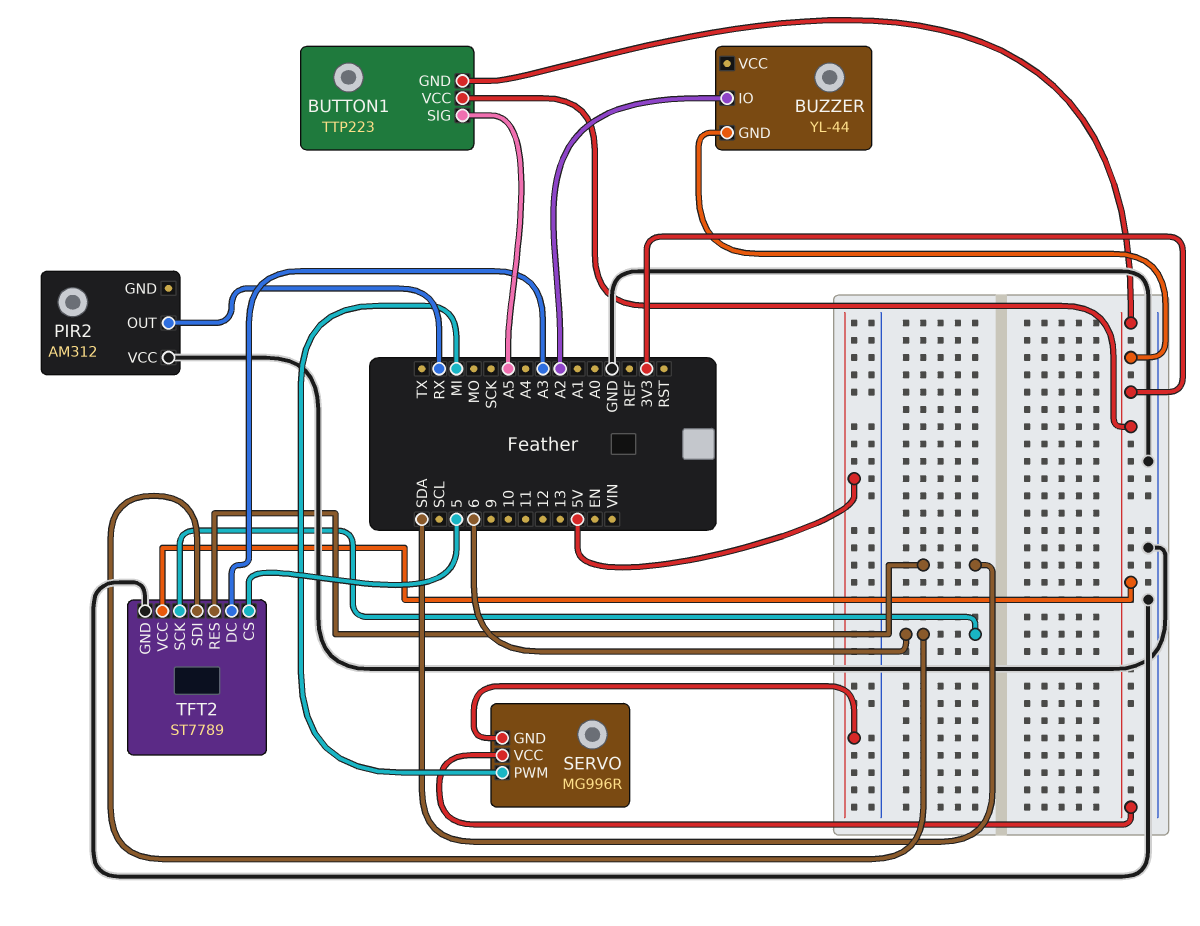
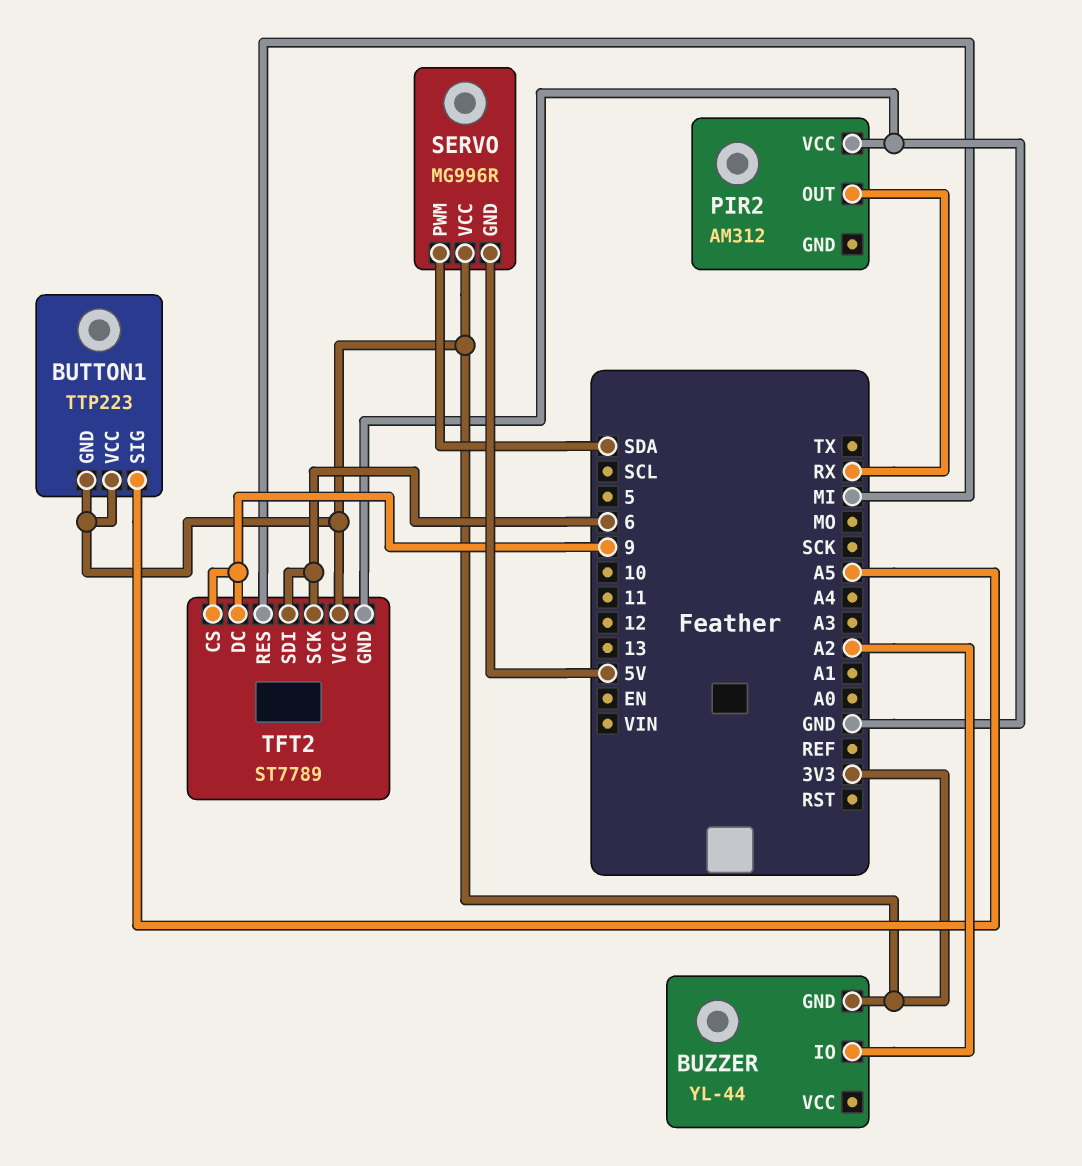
SERVO pin PWM: MI -> SDA
TFT2 pin CS: 5 -> 9
TFT2 pin DC: A3 -> 9
TFT2 pin RES: SDA -> MI

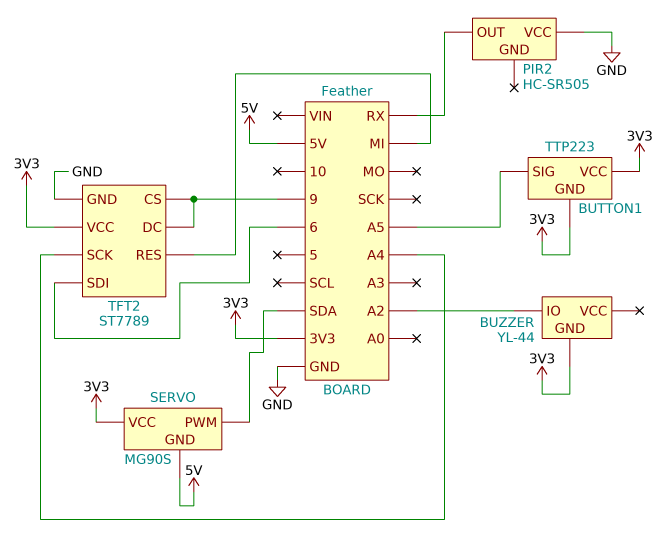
PIR2: AM312 -> HC-SR505
SERVO: MG996R -> MG90S
TFT2 pin SCK: 6 -> A4

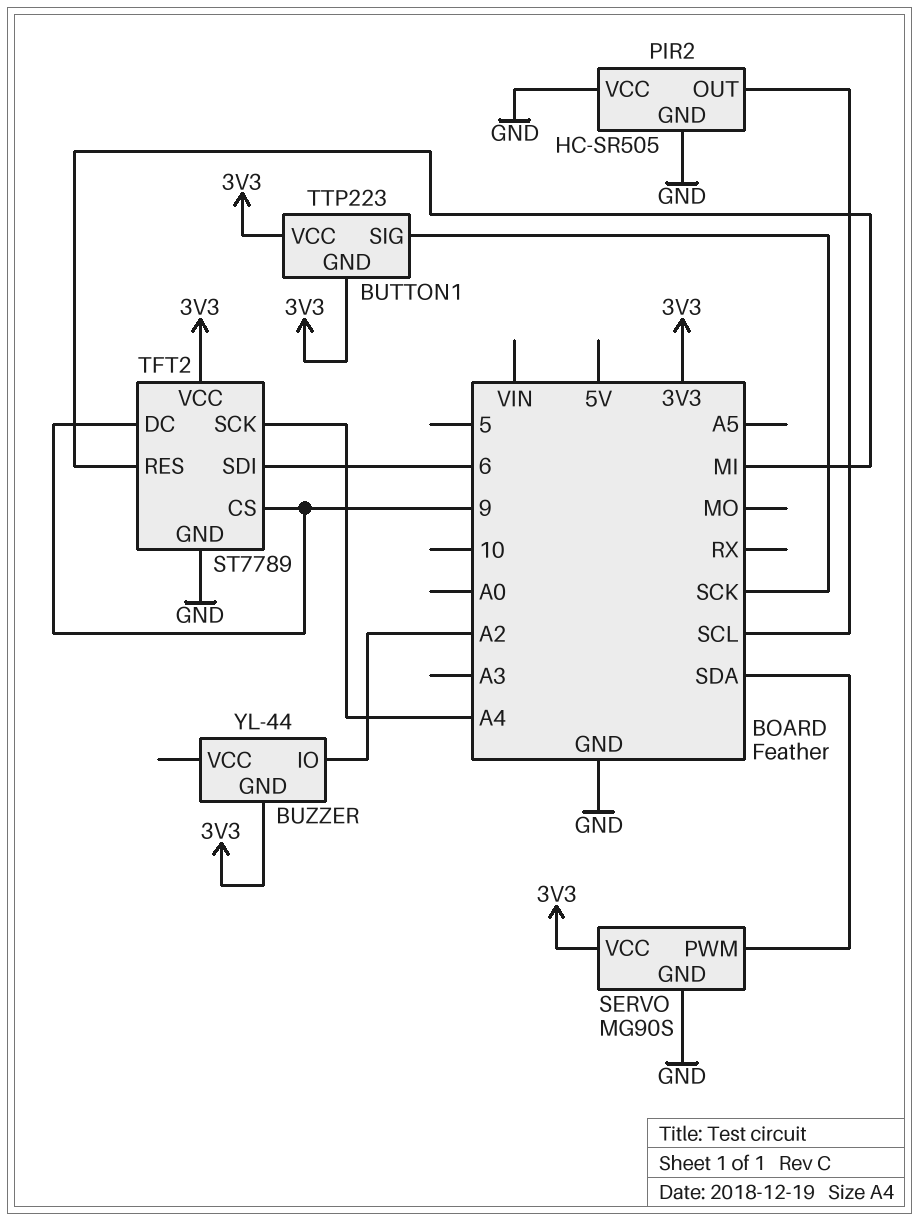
BUTTON1 pin SIG: A5 -> SCK
PIR2 pin GND: none -> GND
PIR2 pin OUT: RX -> SCL
SERVO pin GND: 5V -> GND

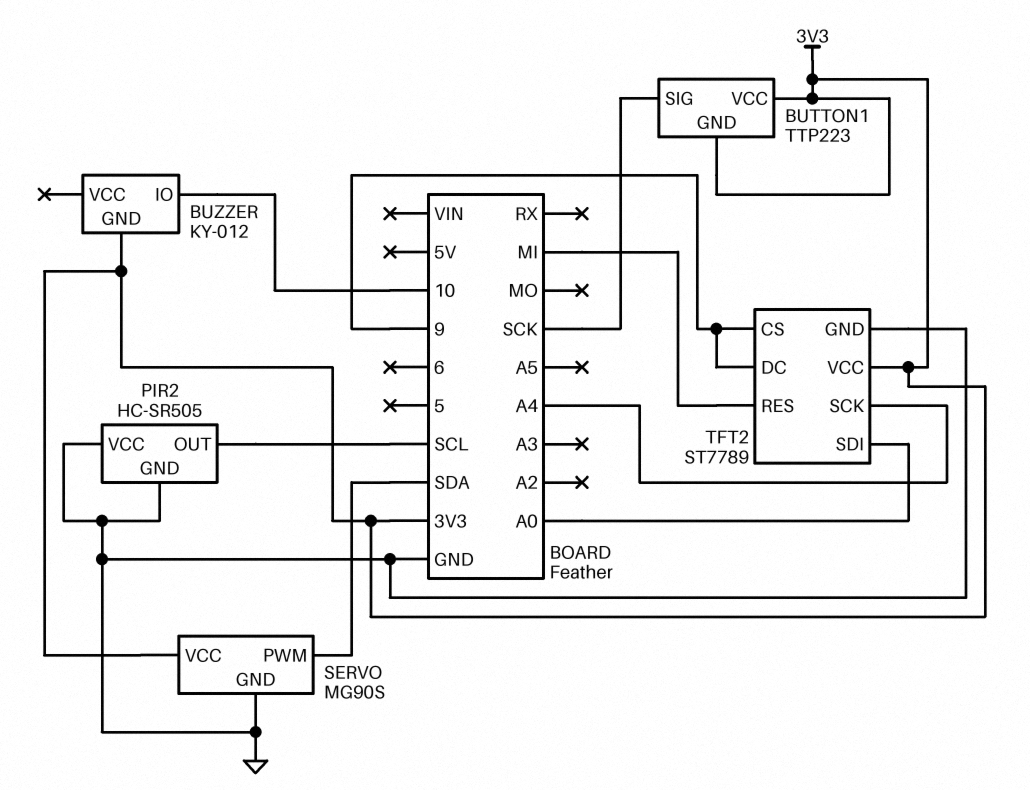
BUZZER: YL-44 -> KY-012
BUZZER pin IO: A2 -> 10
TFT2 pin SDI: 6 -> A0

